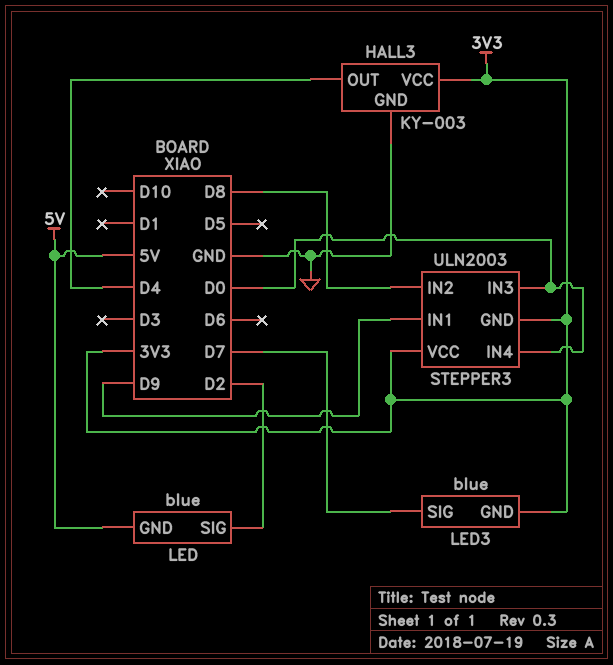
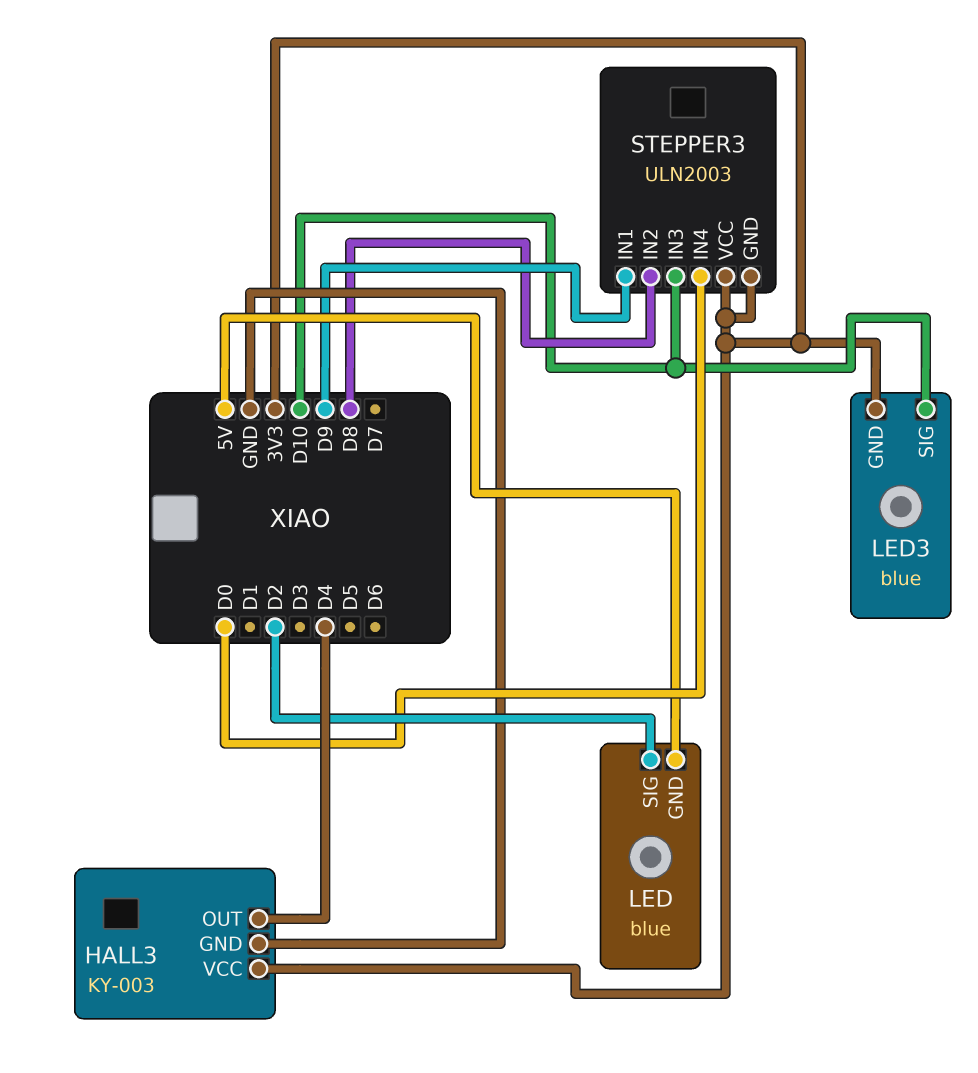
LED3 pin SIG: D7 -> D10
STEPPER3 pin IN3: D0 -> D10

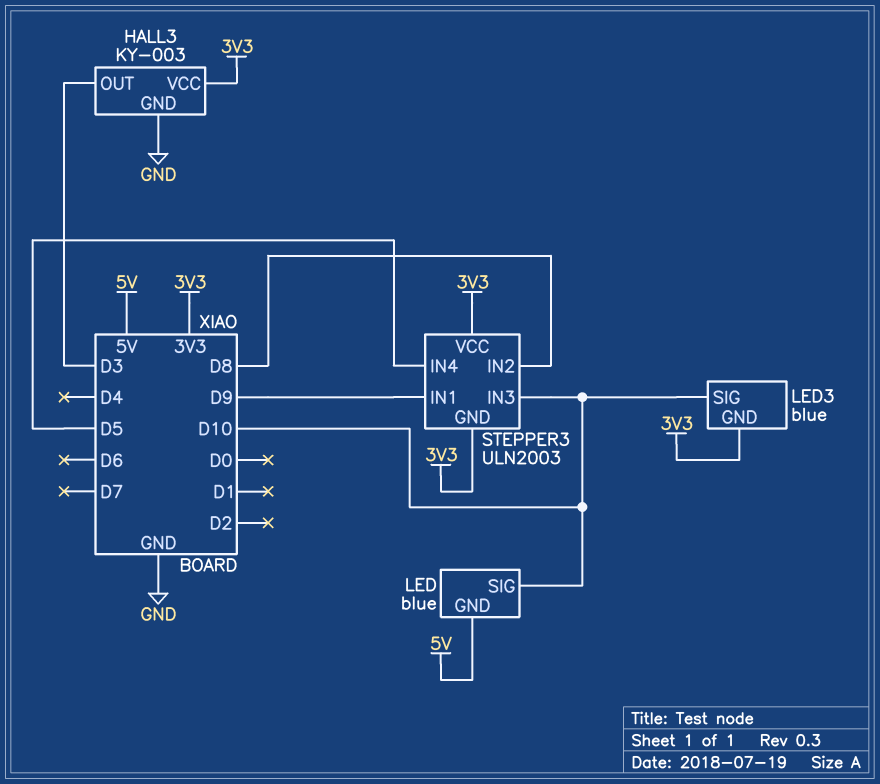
HALL3 pin OUT: D4 -> D3
LED pin SIG: D2 -> D10
STEPPER3 pin IN4: D0 -> D5

